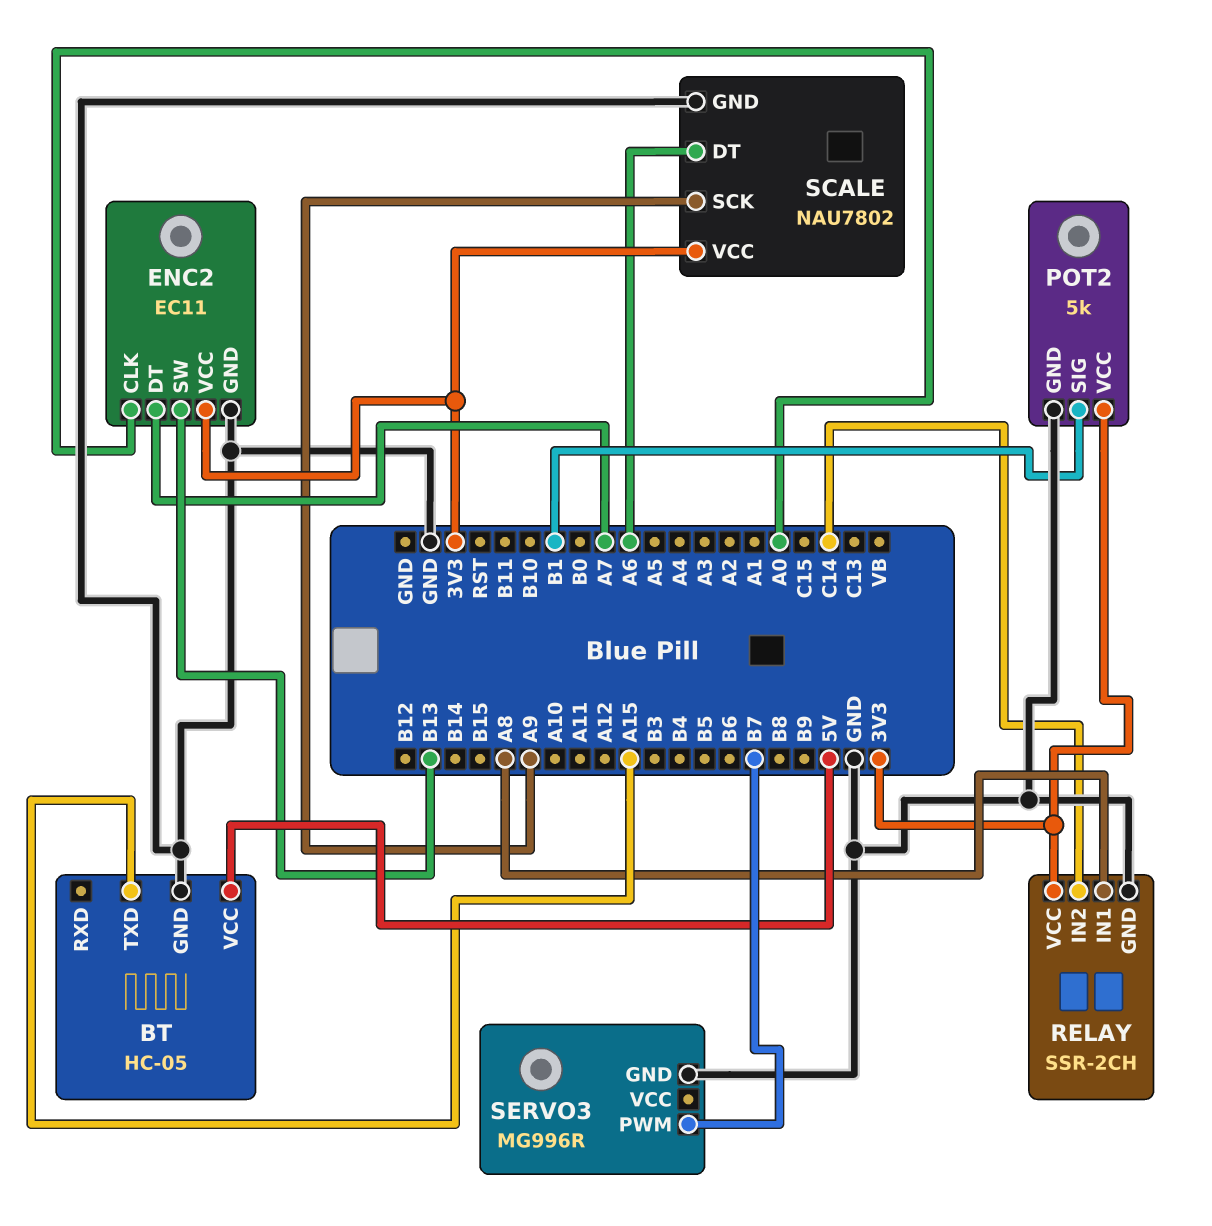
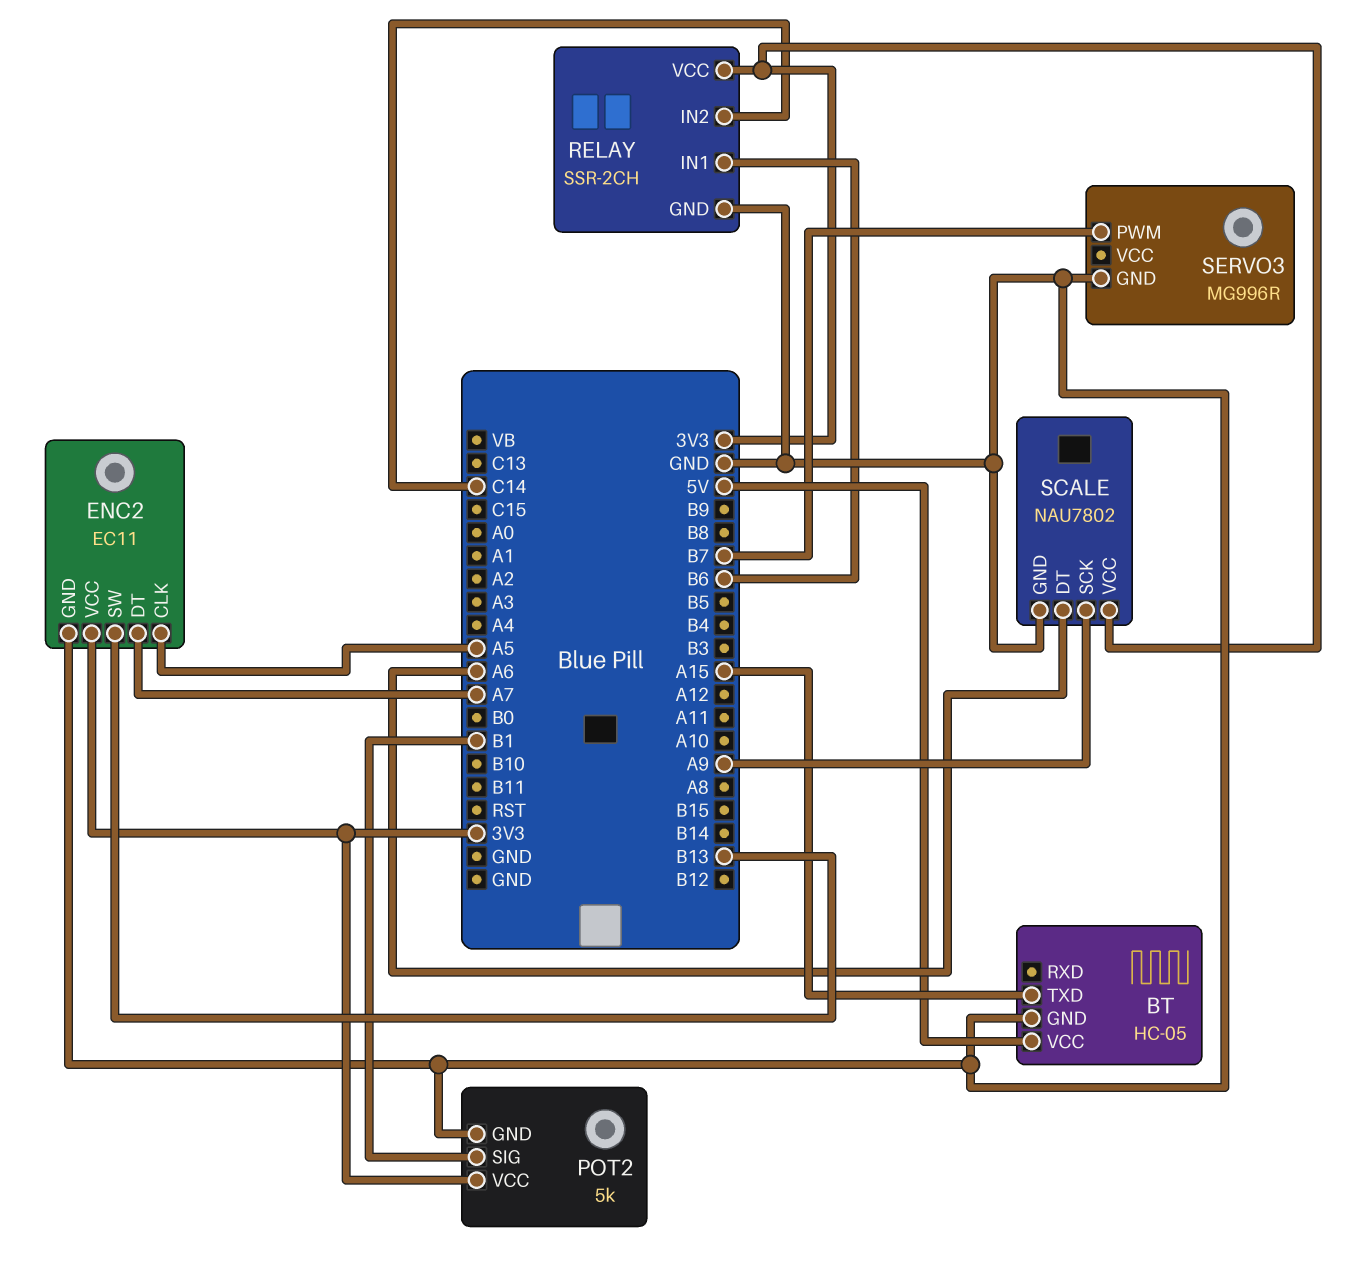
ENC2 pin CLK: A0 -> A5
RELAY pin IN1: A8 -> B6

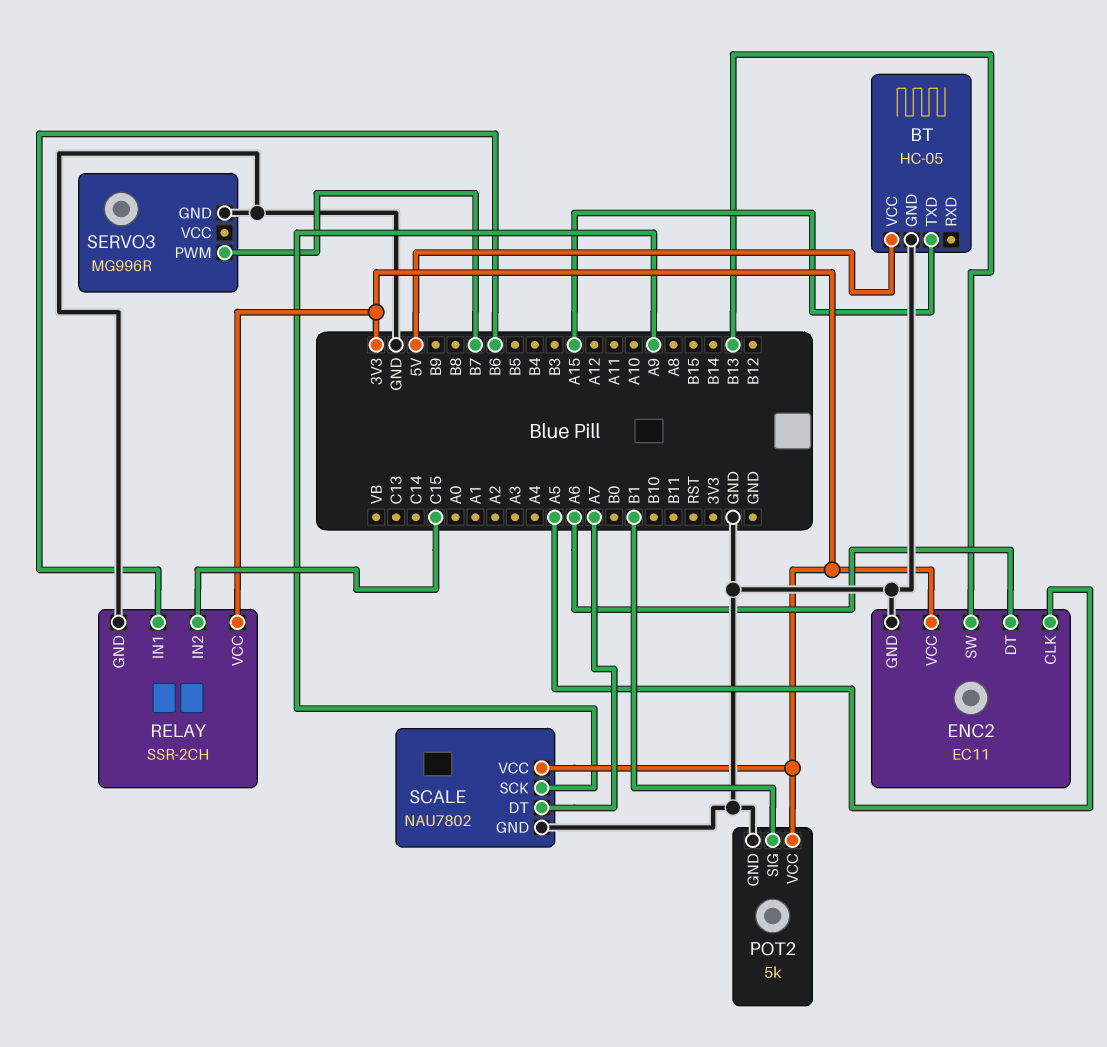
ENC2 pin DT: A7 -> A6
RELAY pin IN2: C14 -> C15
SCALE pin DT: A6 -> A7

